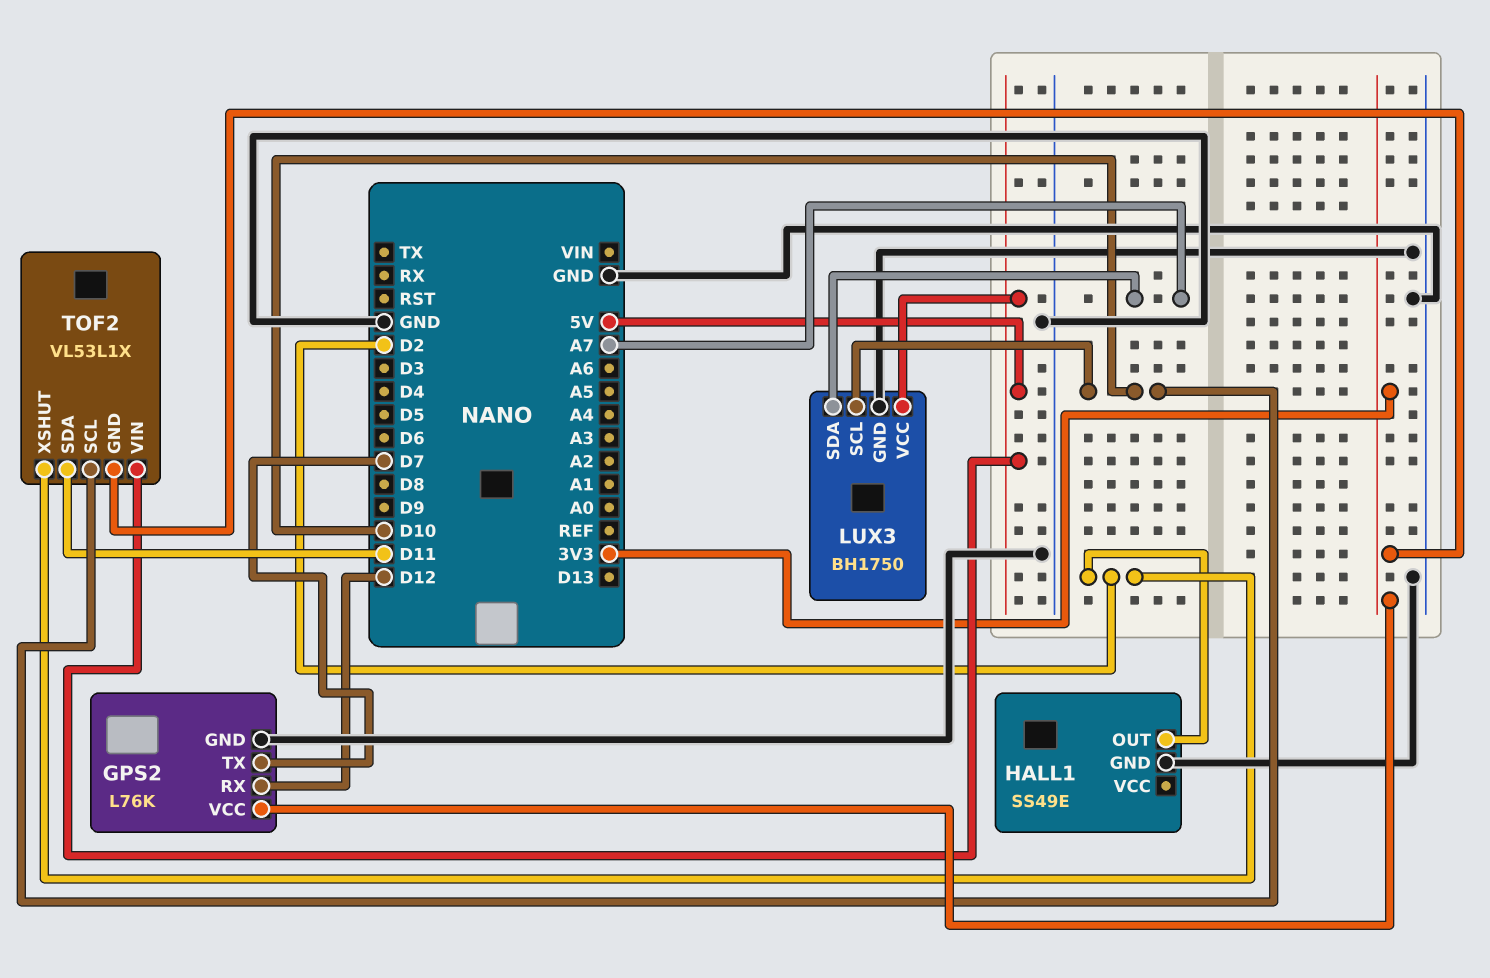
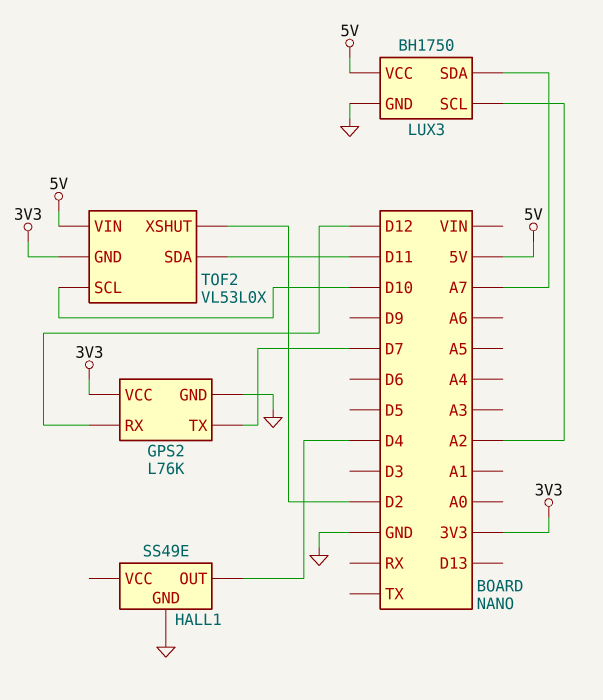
HALL1 pin OUT: D2 -> D4
LUX3 pin SCL: D10 -> A2
TOF2: VL53L1X -> VL53L0X

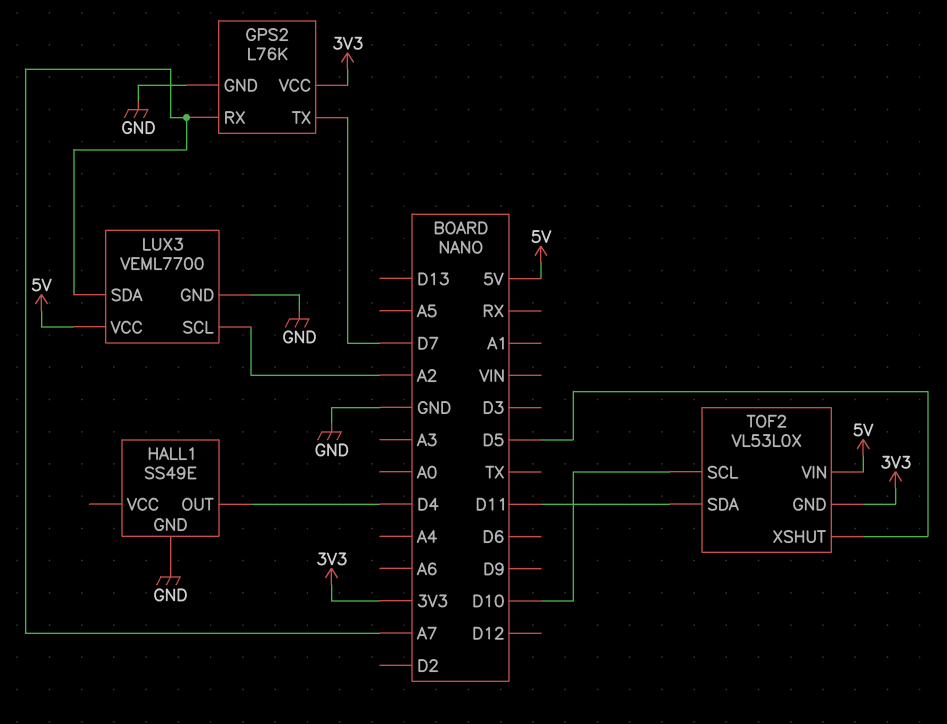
GPS2 pin RX: D12 -> A7
LUX3: BH1750 -> VEML7700
TOF2 pin XSHUT: D2 -> D5

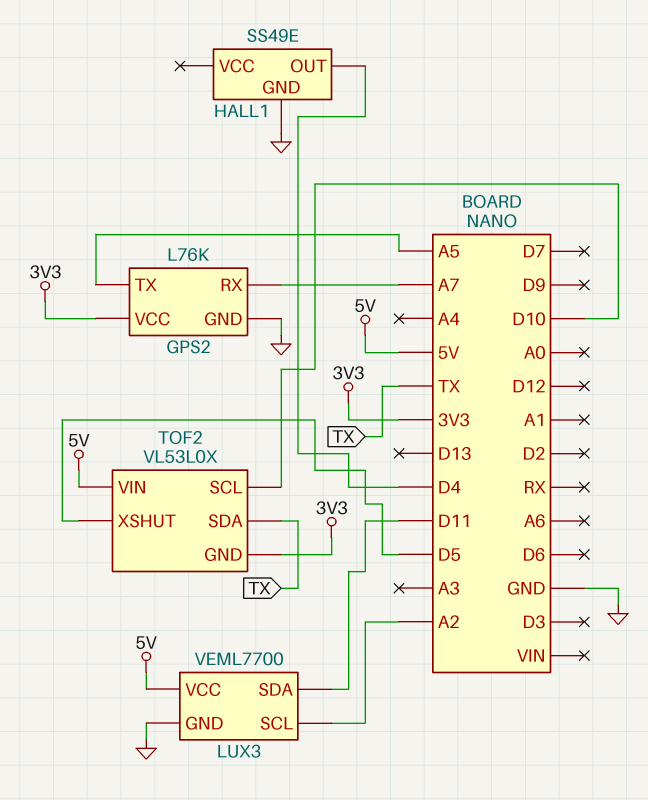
GPS2 pin TX: D7 -> A5
LUX3 pin SDA: A7 -> D11
TOF2 pin SDA: D11 -> TX

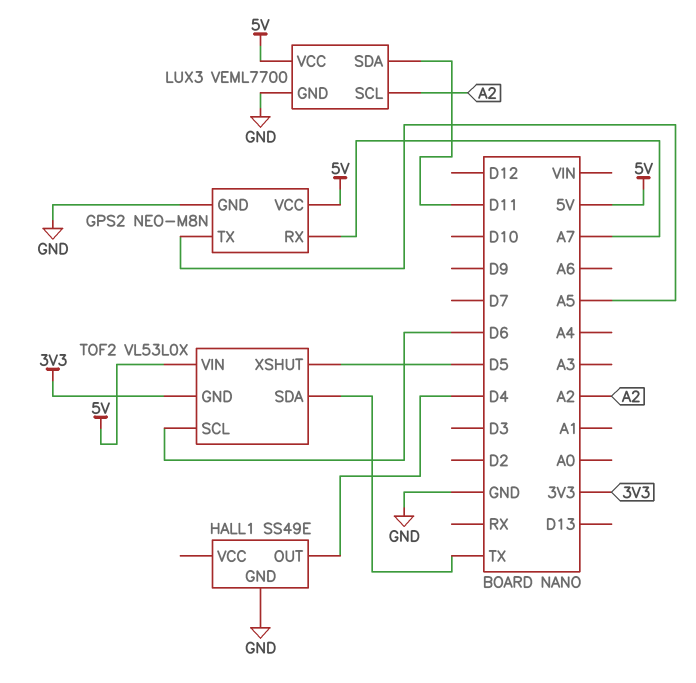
GPS2: L76K -> NEO-M8N
GPS2 pin VCC: 3V3 -> 5V
TOF2 pin SCL: D10 -> D6

